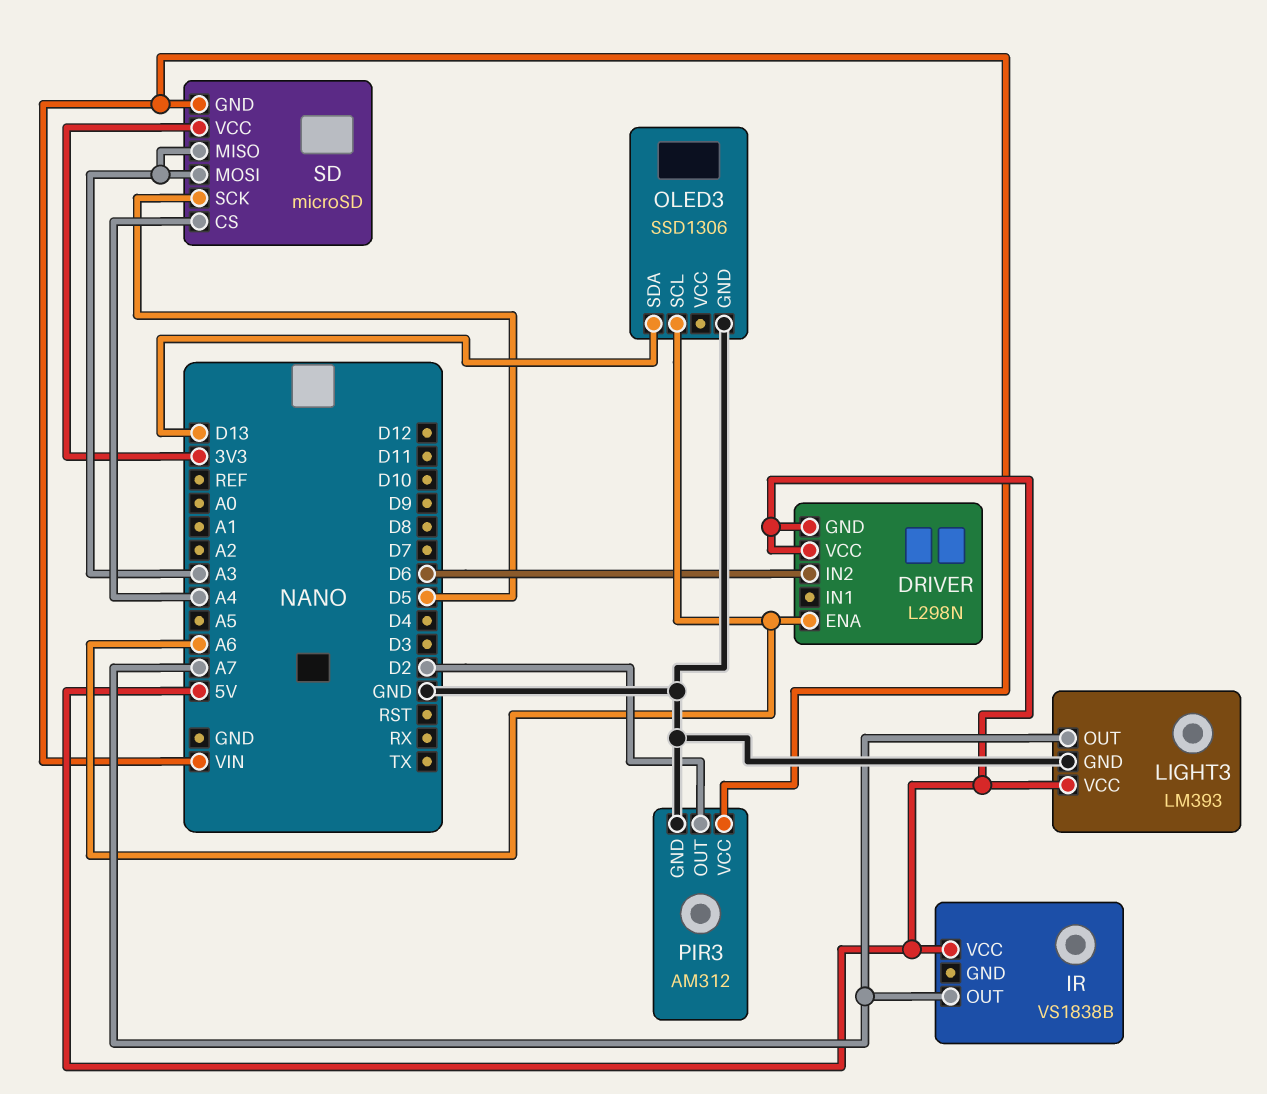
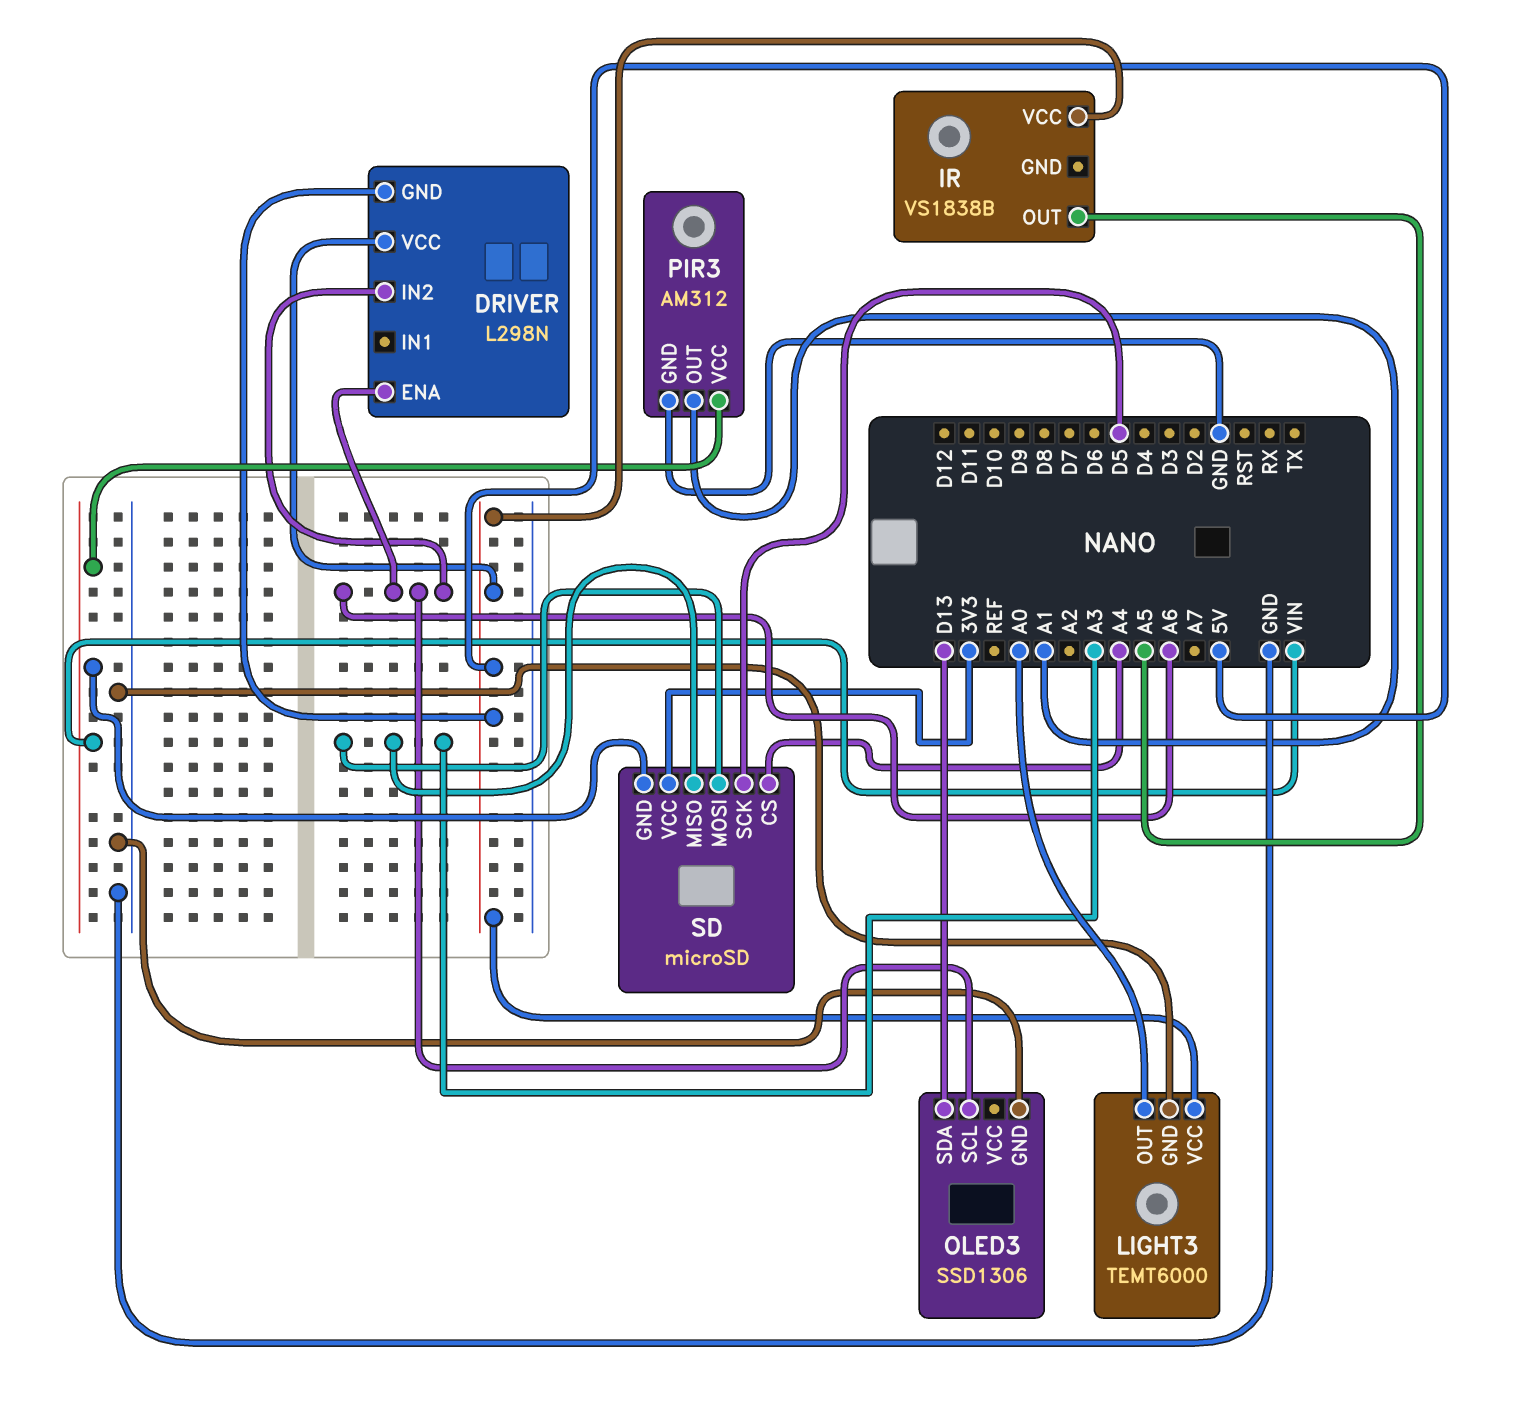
DRIVER pin IN2: D6 -> A6
IR pin OUT: A7 -> A5
LIGHT3: LM393 -> TEMT6000
LIGHT3 pin OUT: A7 -> A0
PIR3 pin OUT: D2 -> A1

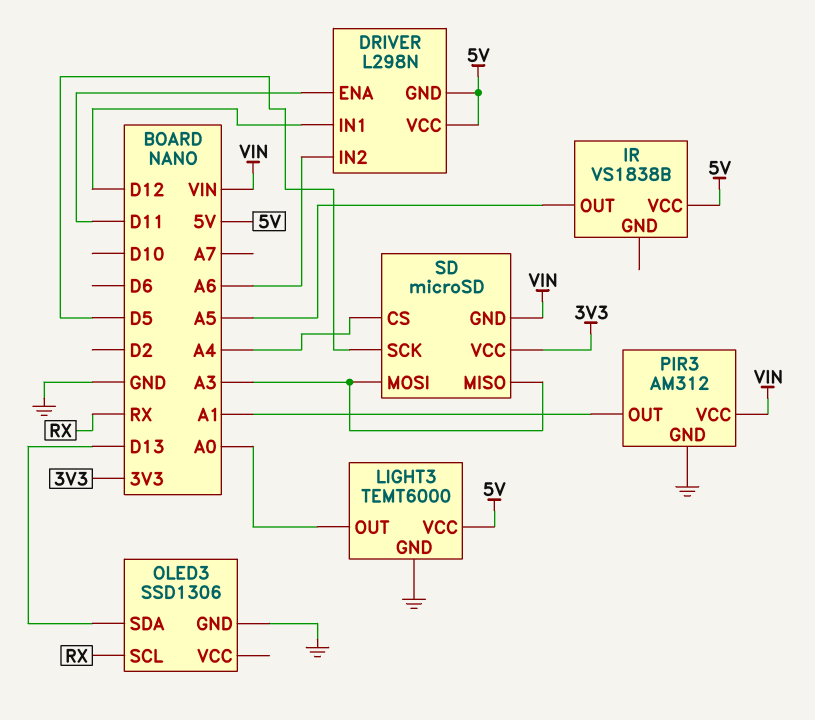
DRIVER pin ENA: A6 -> D11
DRIVER pin IN1: none -> D12
OLED3 pin SCL: A6 -> RX

